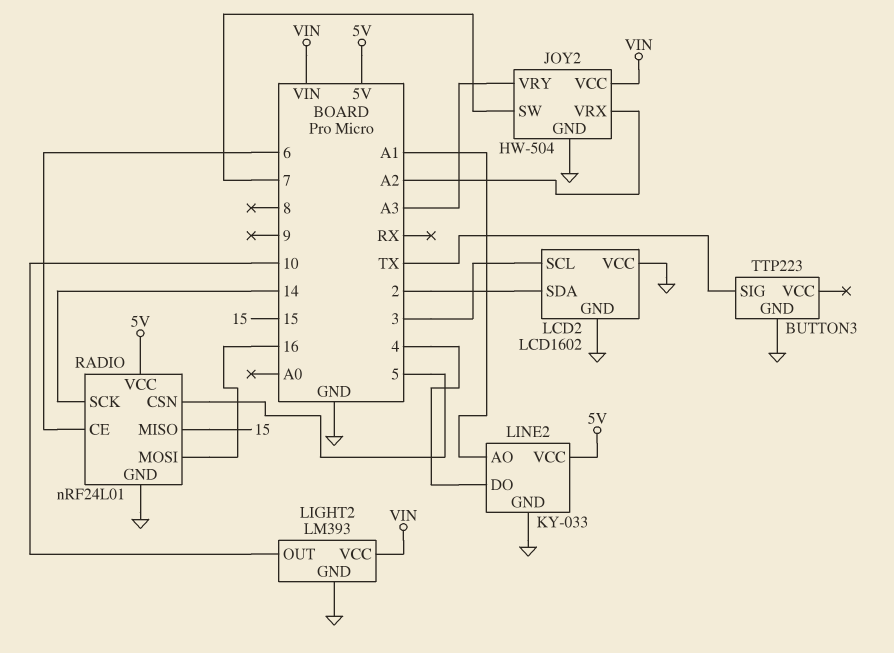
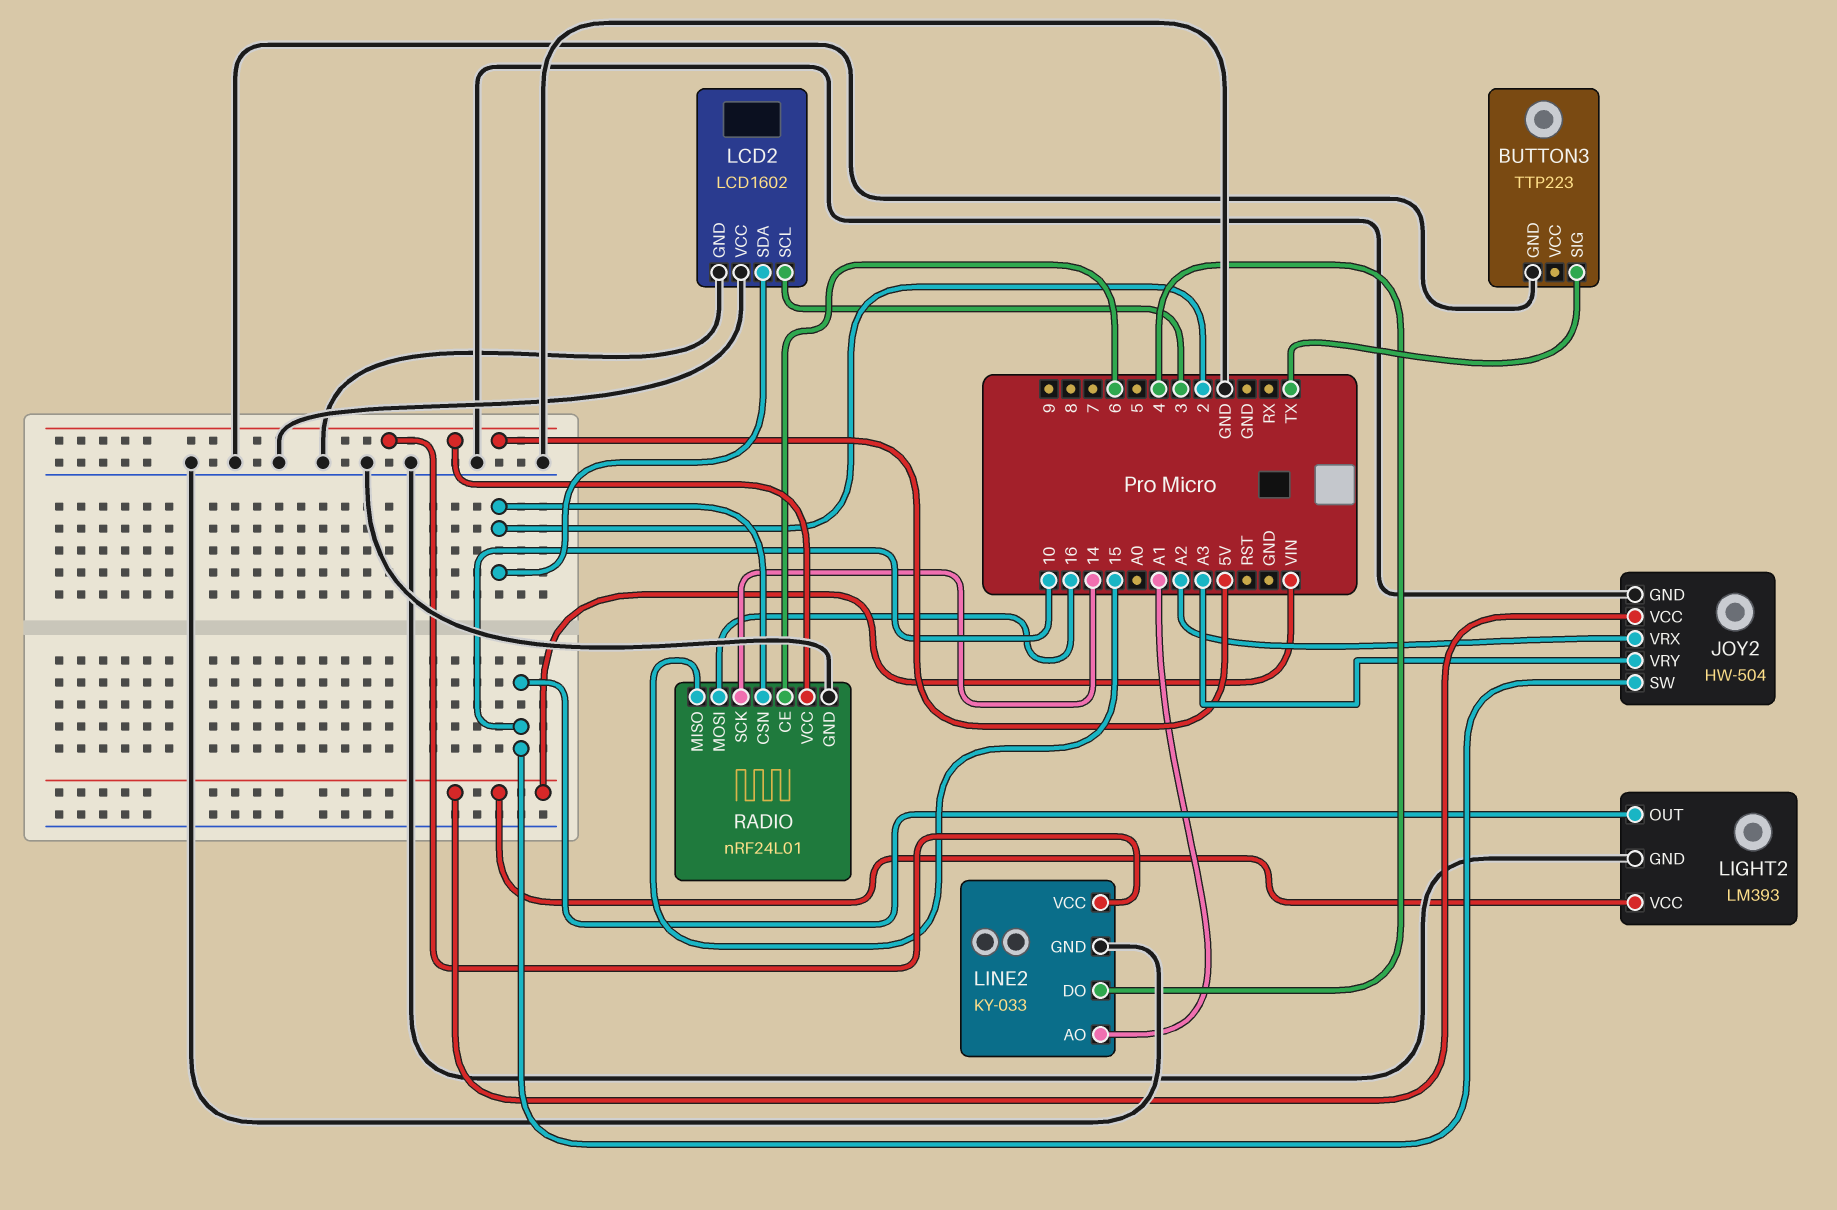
JOY2 pin SW: 7 -> 10
RADIO pin CSN: 5 -> 2

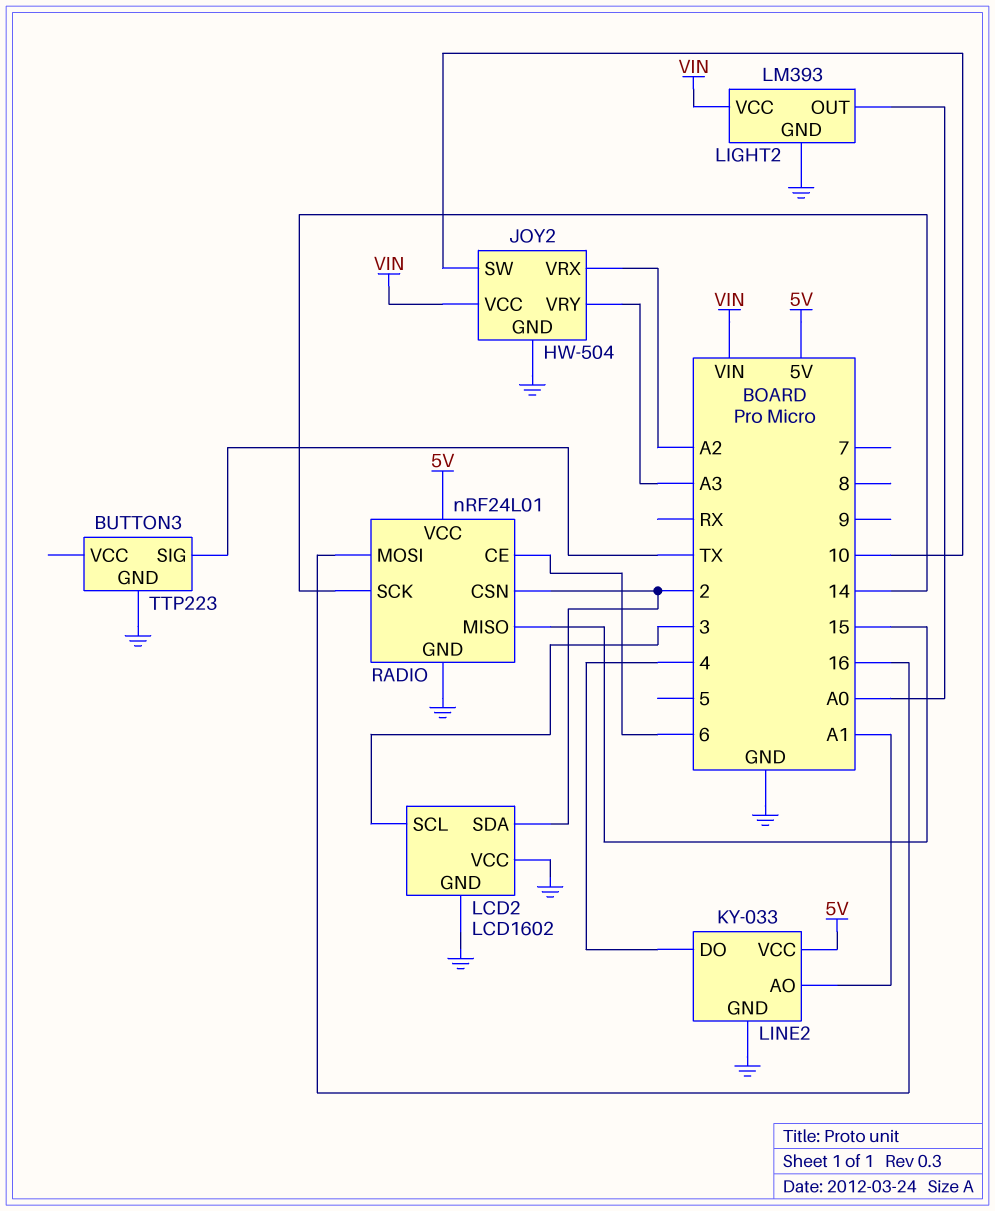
LIGHT2 pin OUT: 10 -> A0

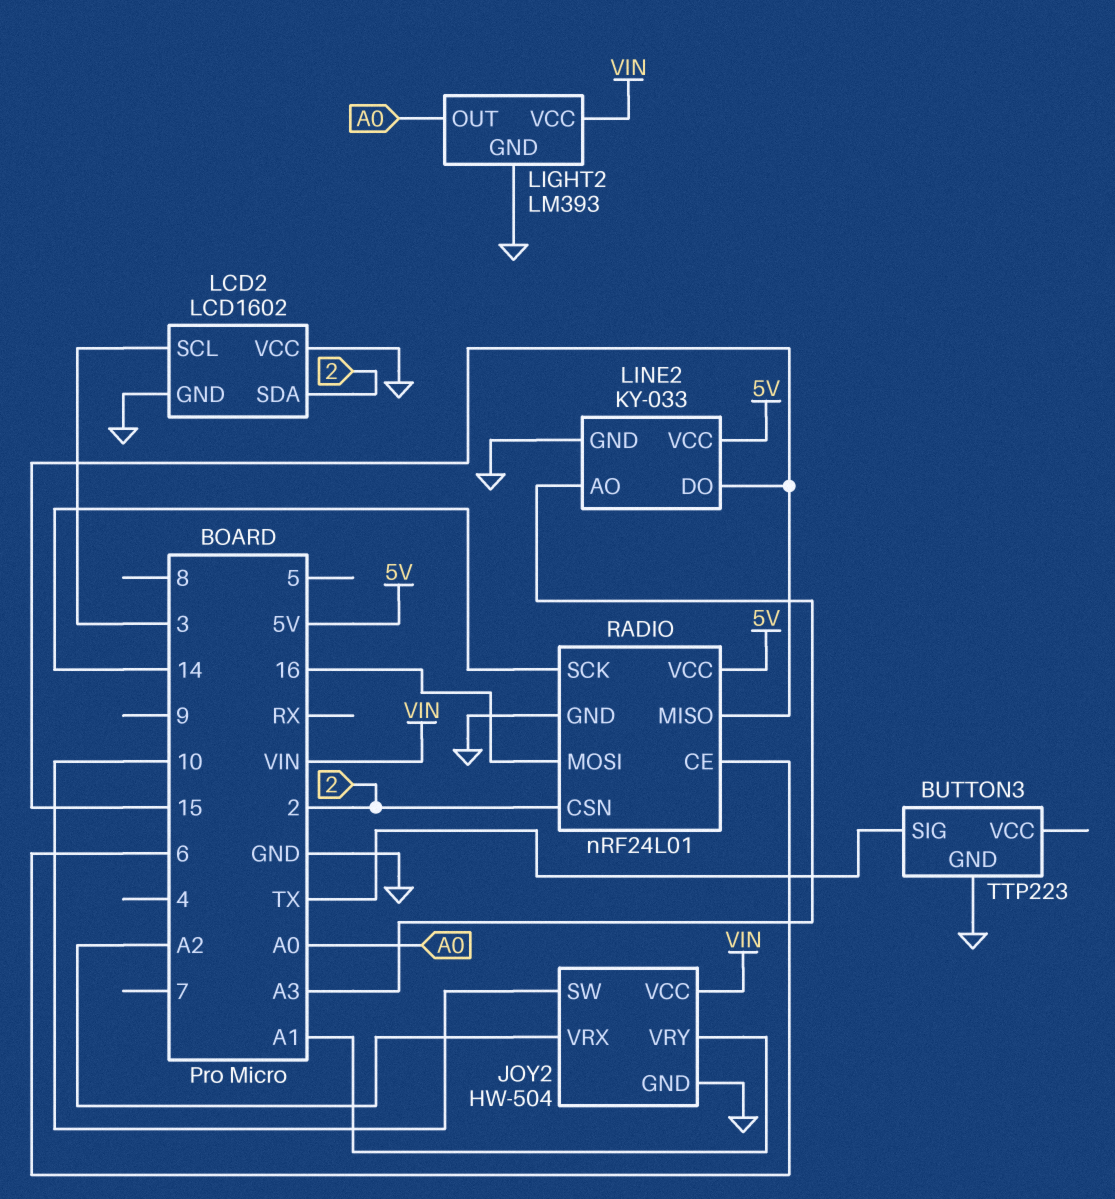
JOY2 pin VRY: A3 -> A1
LINE2 pin AO: A1 -> A3
LINE2 pin DO: 4 -> 15

